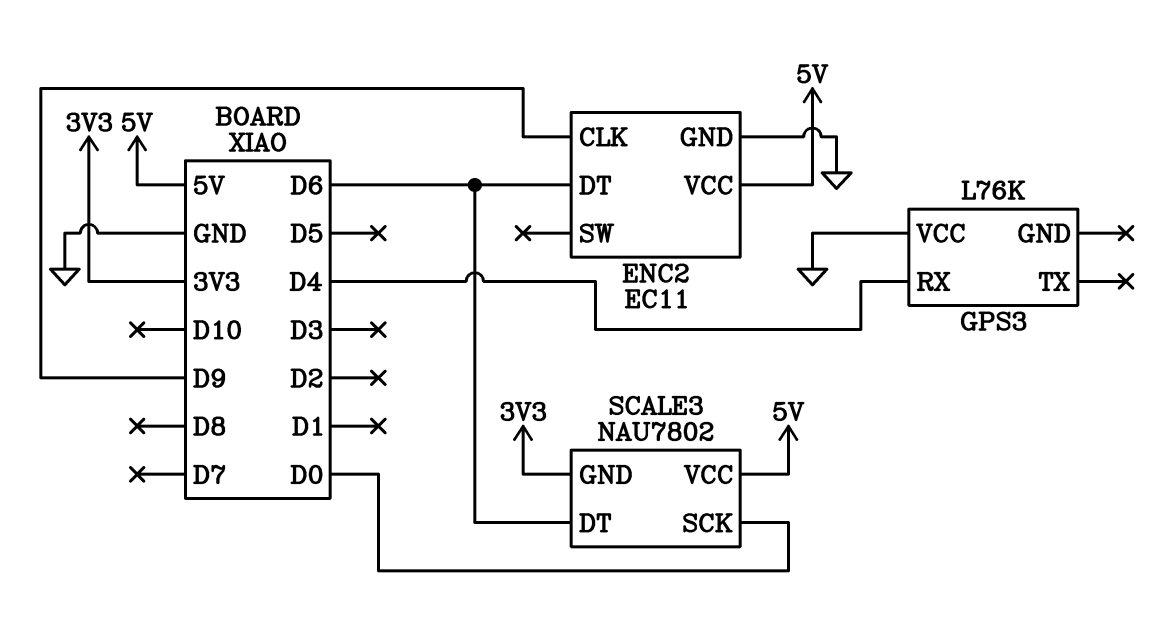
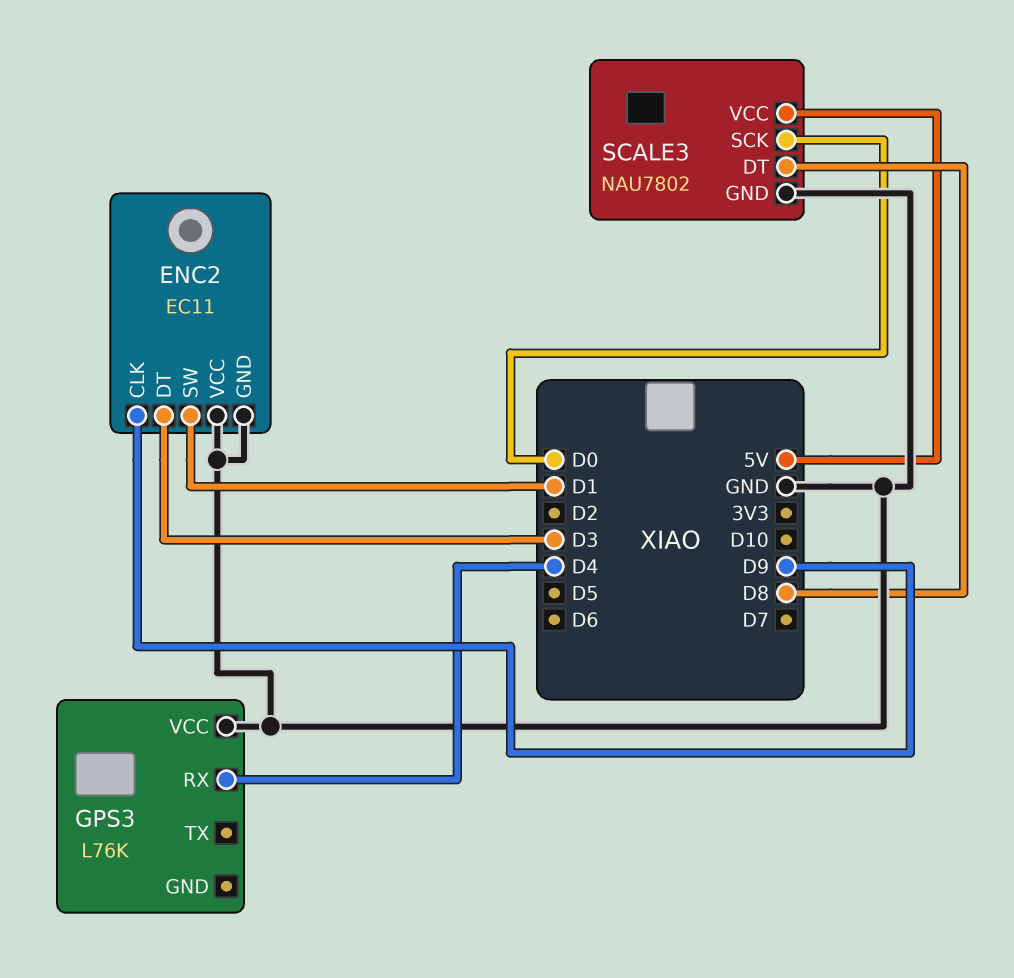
ENC2 pin DT: D6 -> D3
ENC2 pin SW: none -> D1
ENC2 pin VCC: 5V -> GND
SCALE3 pin DT: D6 -> D8
SCALE3 pin GND: 3V3 -> GND

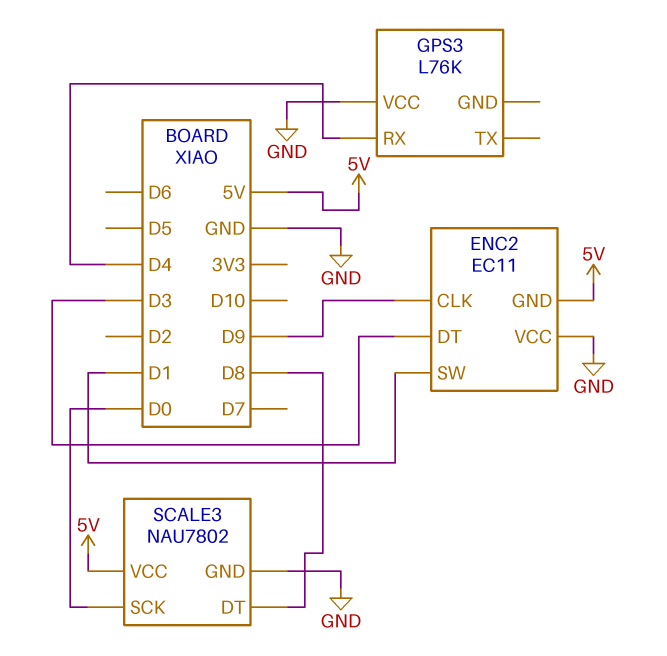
ENC2 pin GND: GND -> 5V

